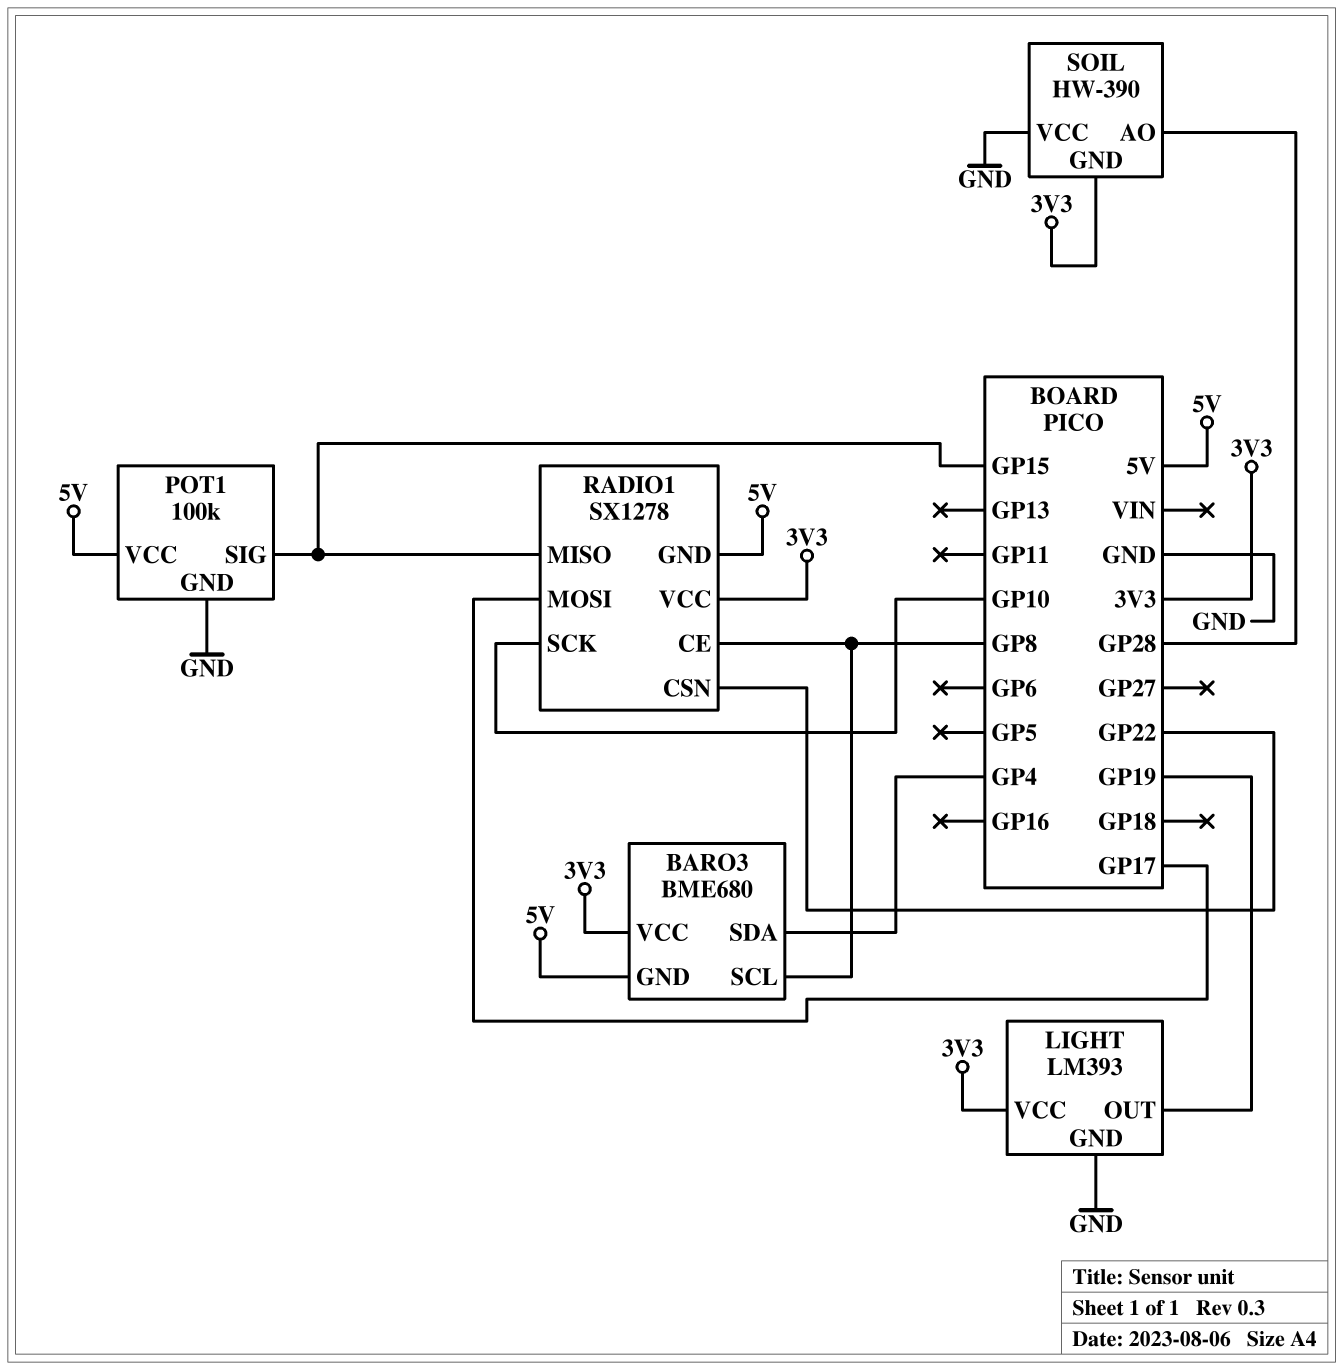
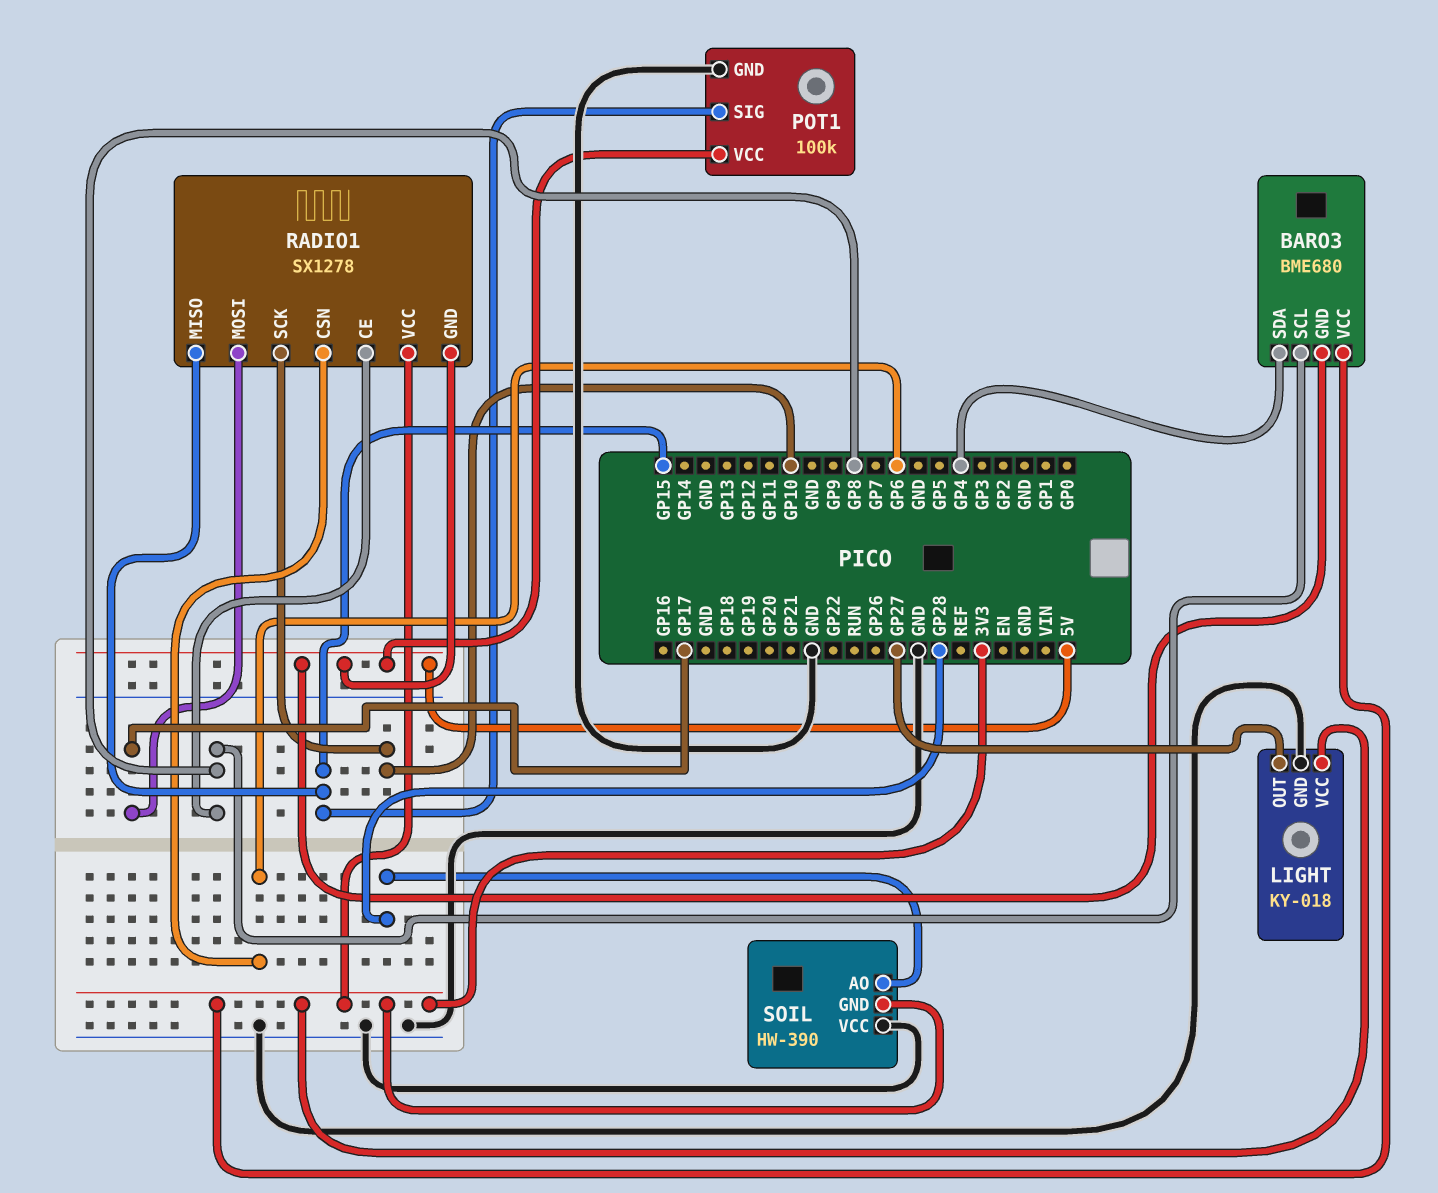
LIGHT: LM393 -> KY-018
LIGHT pin OUT: GP19 -> GP27
RADIO1 pin CSN: GP22 -> GP6

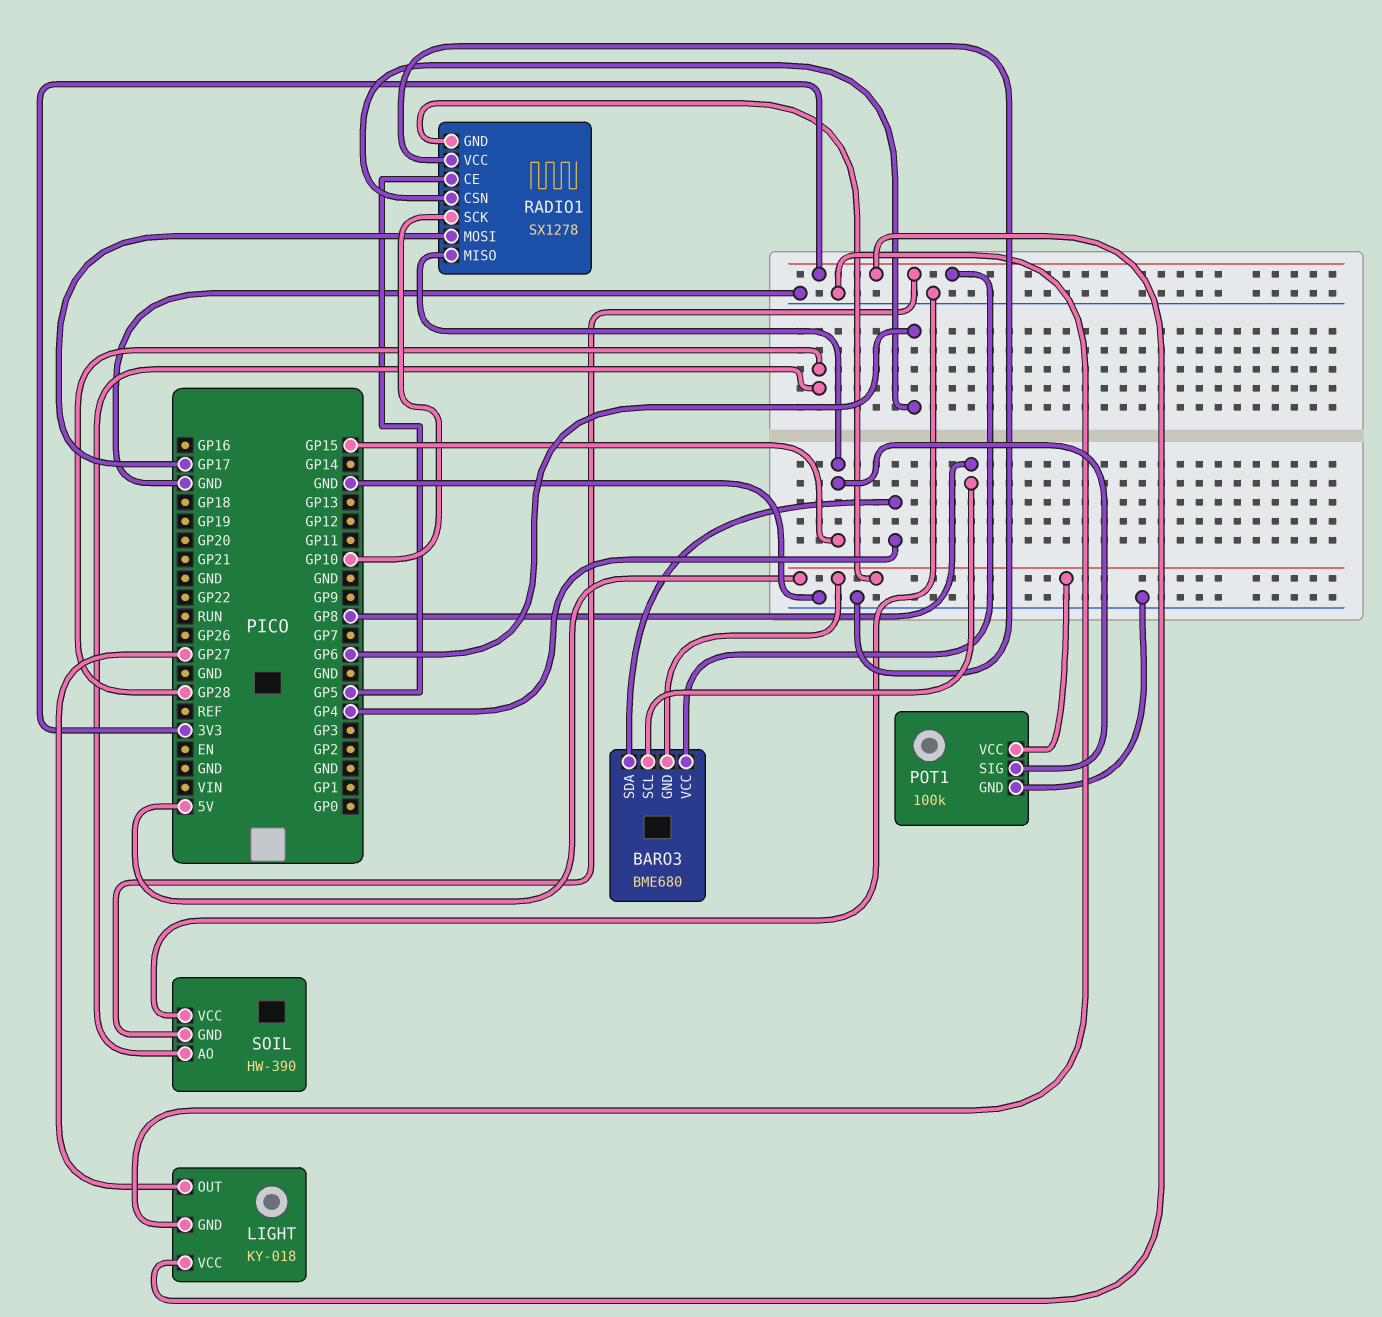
RADIO1 pin CE: GP8 -> GP5
RADIO1 pin VCC: 3V3 -> GND

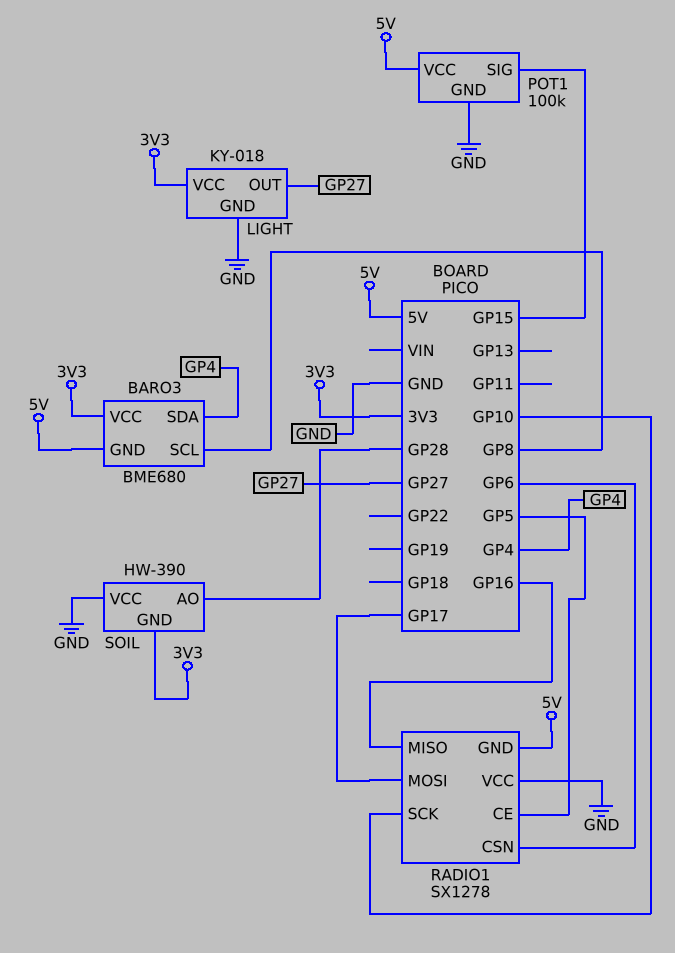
RADIO1 pin MISO: GP15 -> GP16

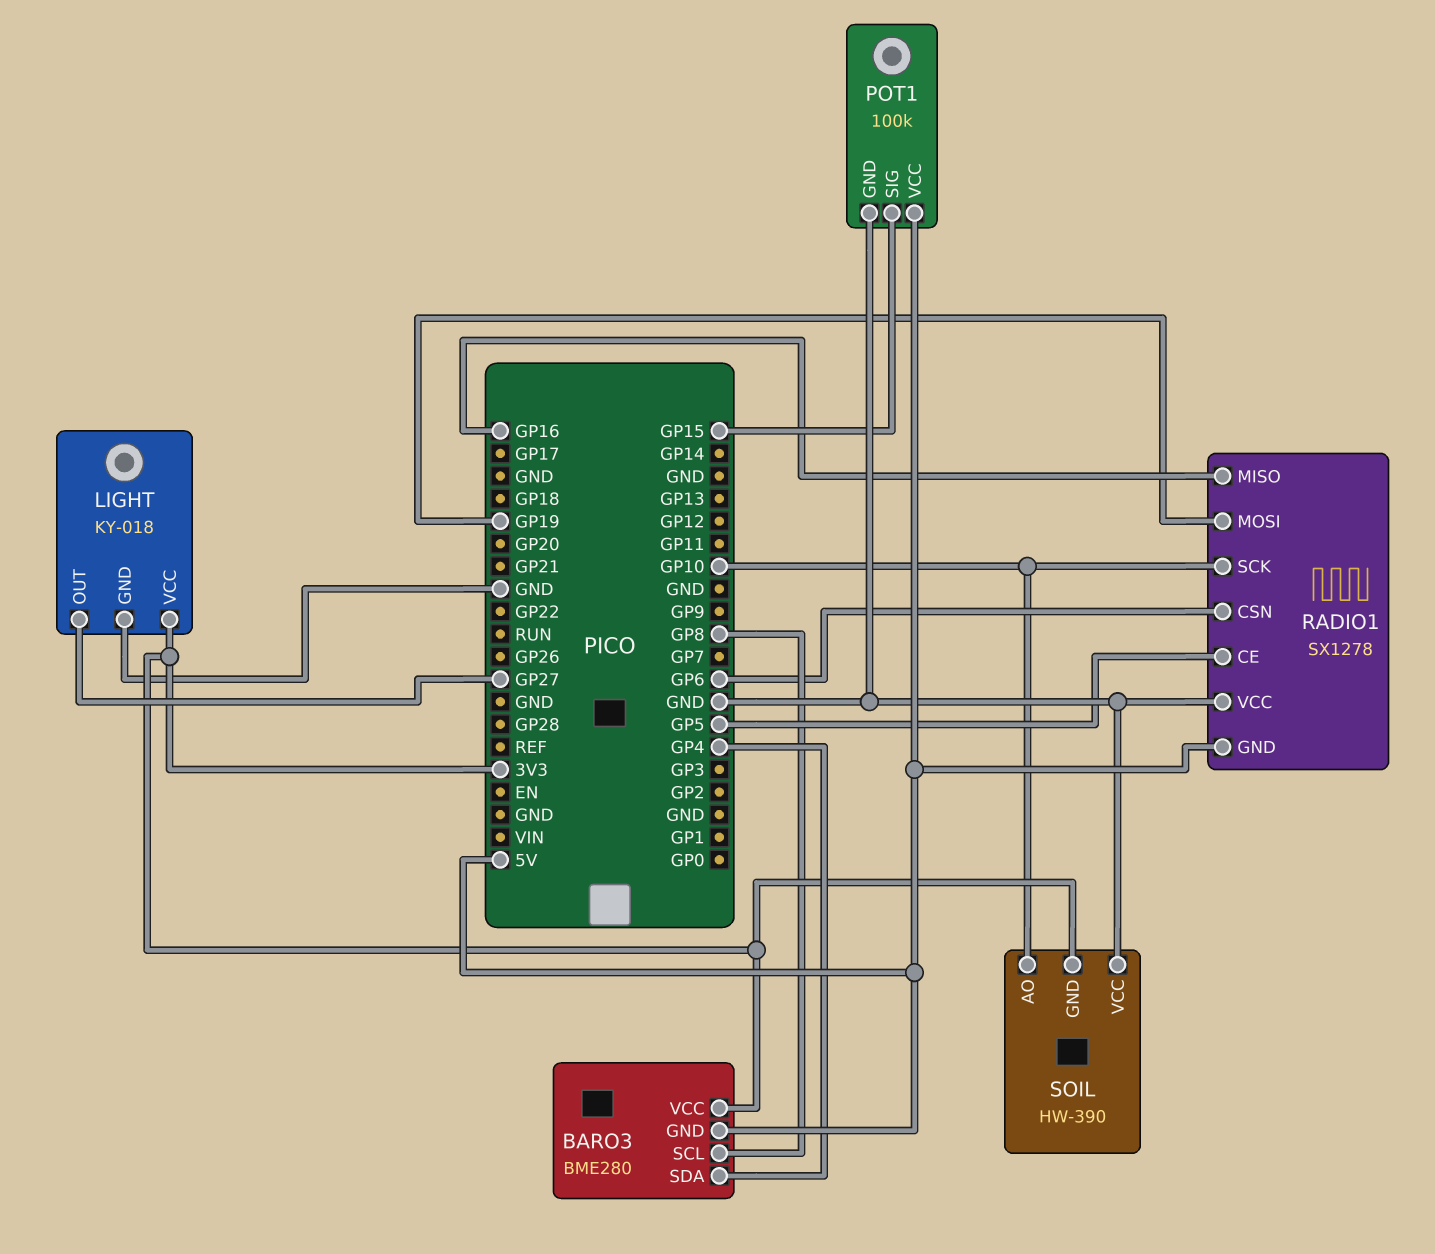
BARO3: BME680 -> BME280
RADIO1 pin MOSI: GP17 -> GP19
SOIL pin AO: GP28 -> GP10

